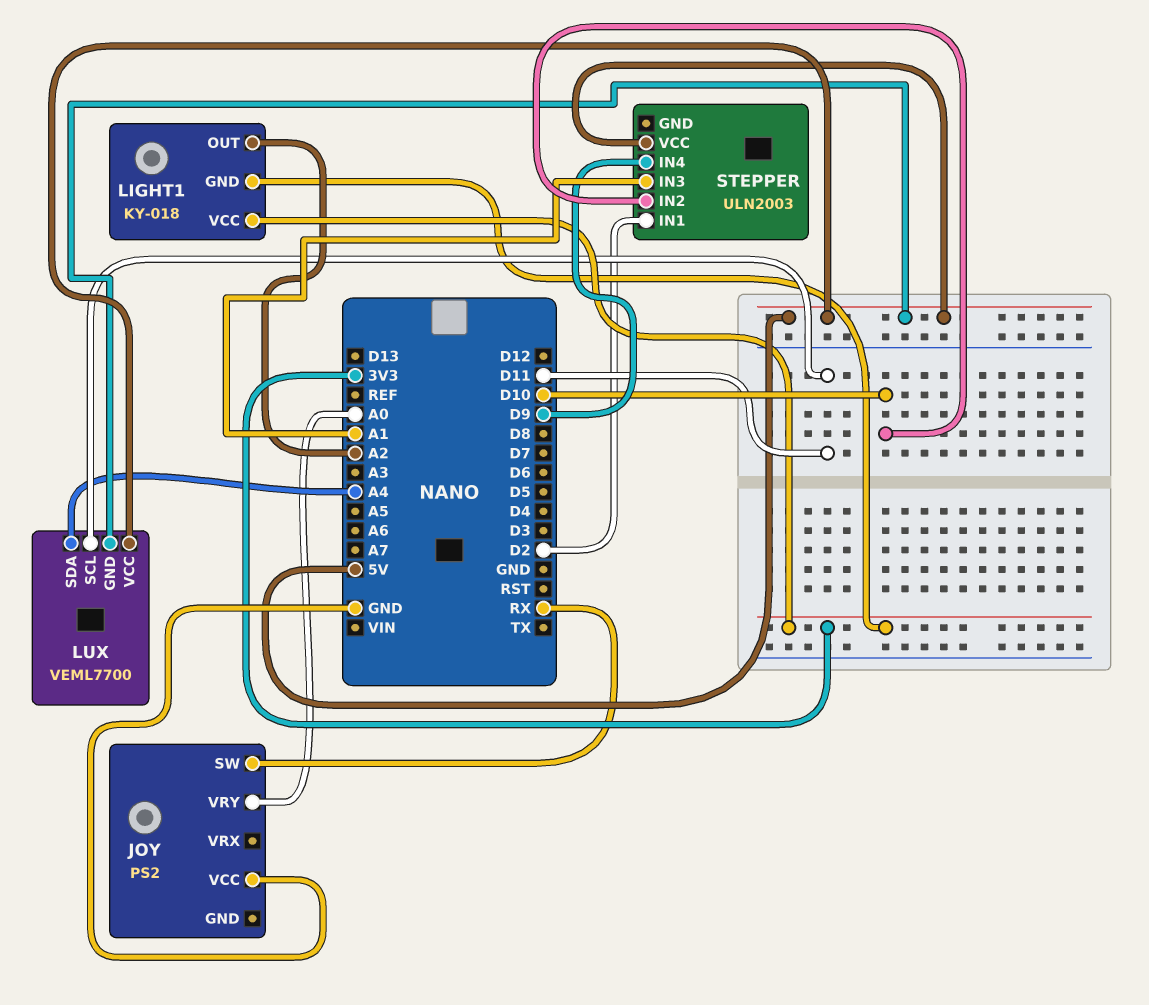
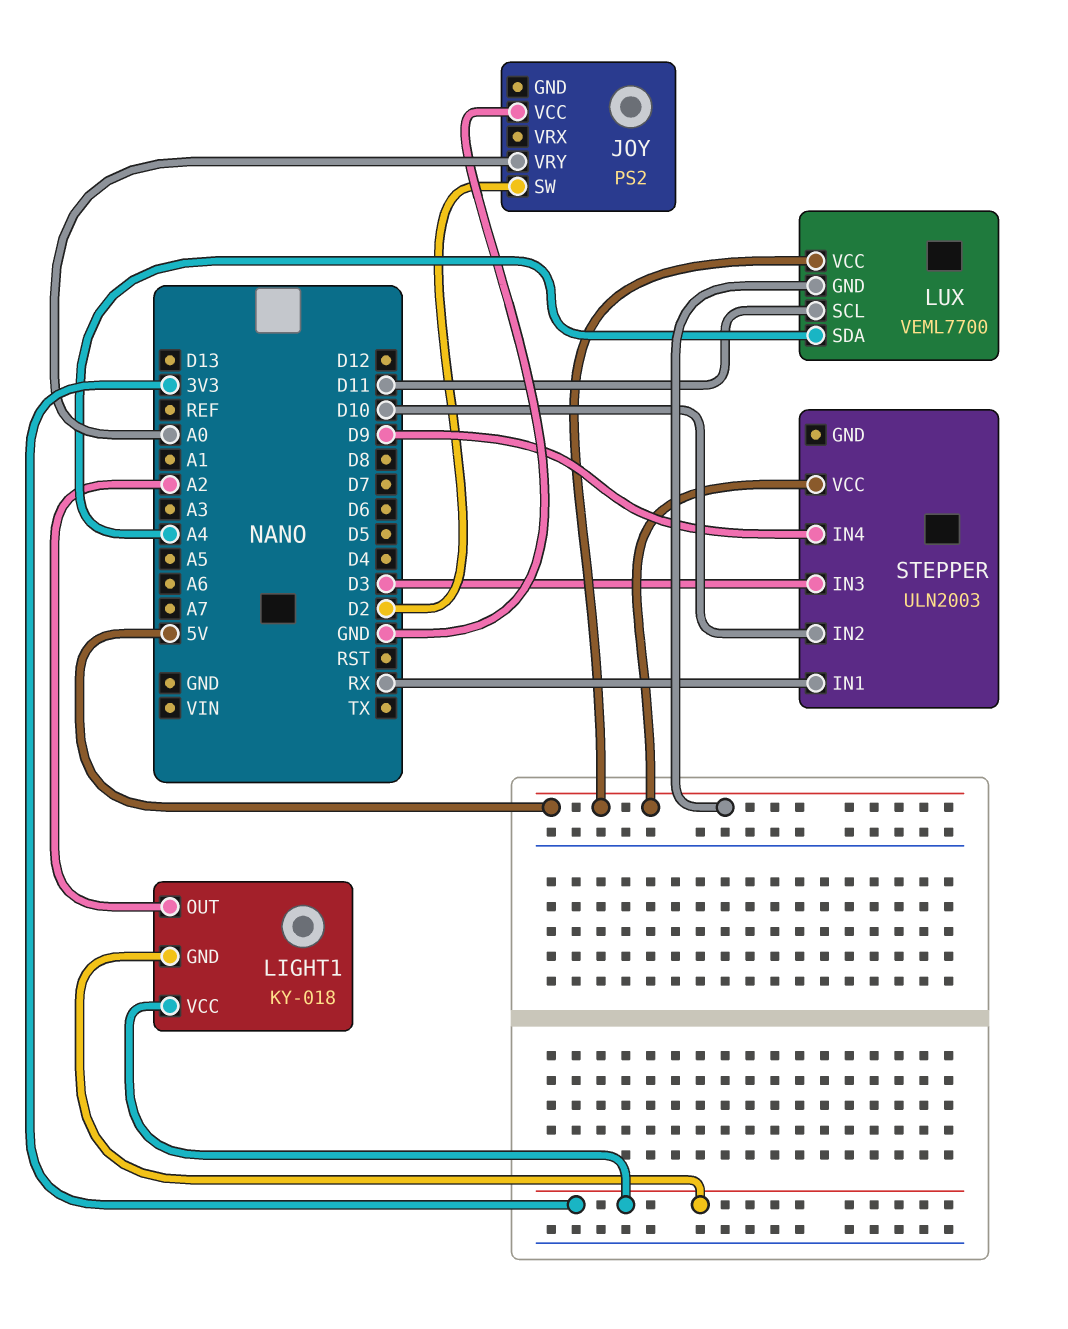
JOY pin SW: RX -> D2
STEPPER pin IN1: D2 -> RX
STEPPER pin IN3: A1 -> D3

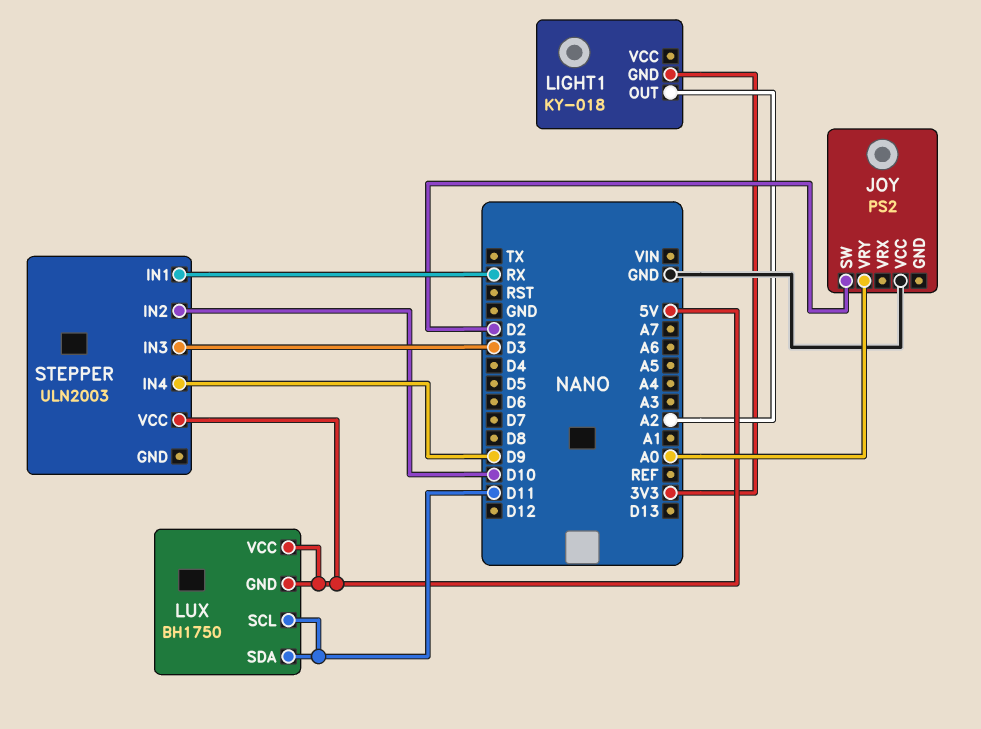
LIGHT1 pin VCC: 3V3 -> none
LUX: VEML7700 -> BH1750
LUX pin SDA: A4 -> D11

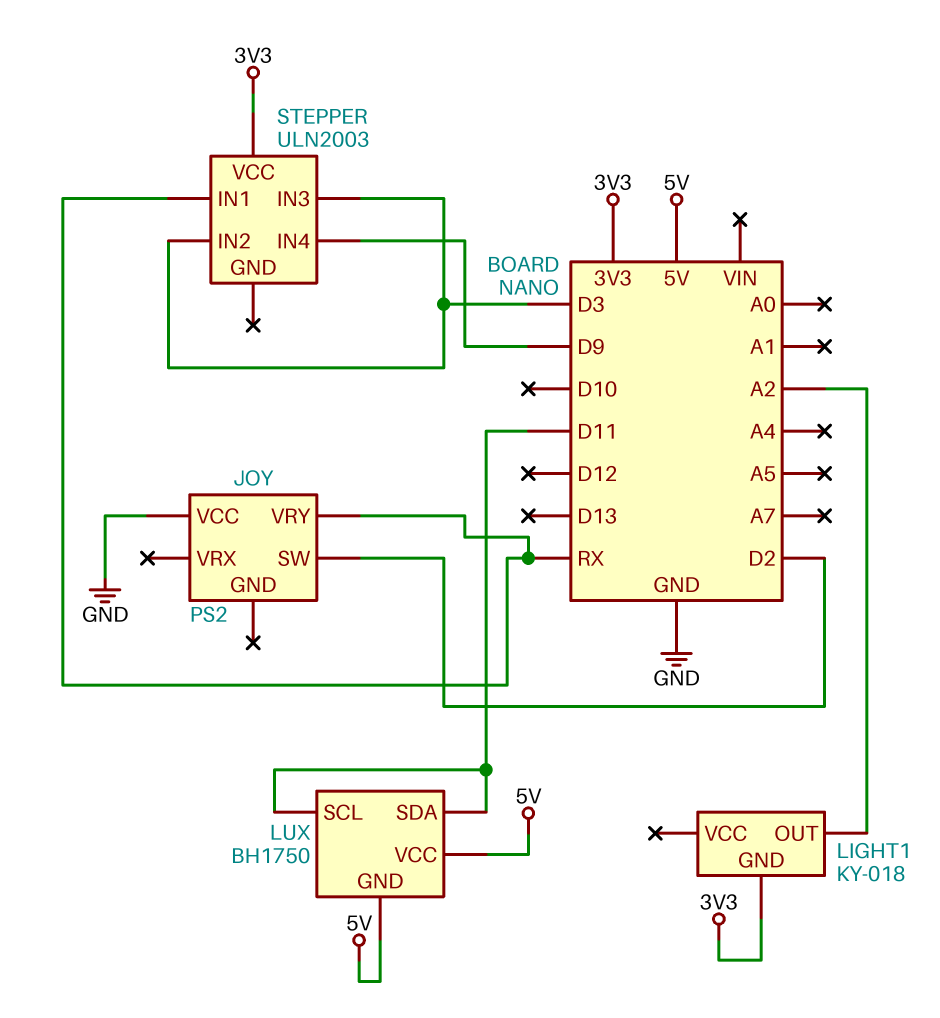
JOY pin VRY: A0 -> RX
STEPPER pin IN2: D10 -> D3
STEPPER pin VCC: 5V -> 3V3

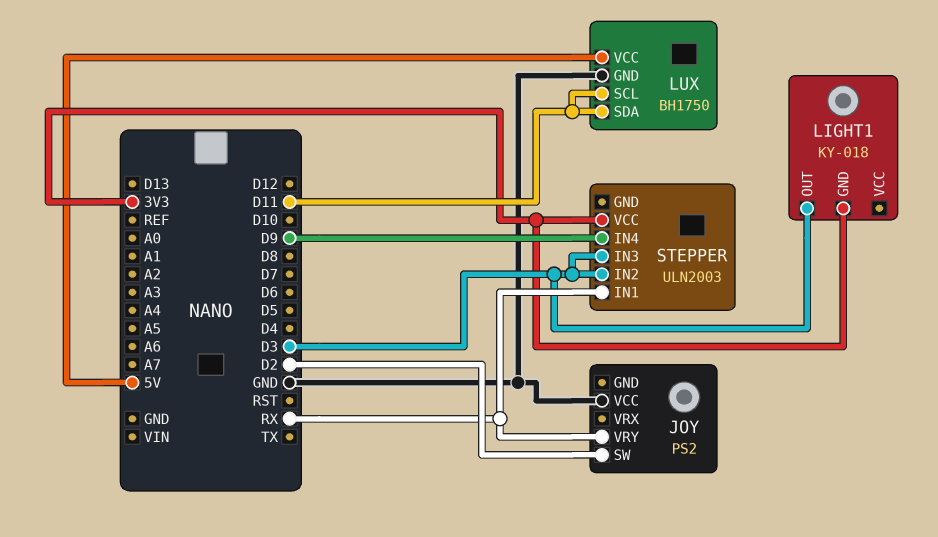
LIGHT1 pin OUT: A2 -> D3
LUX pin GND: 5V -> GND

